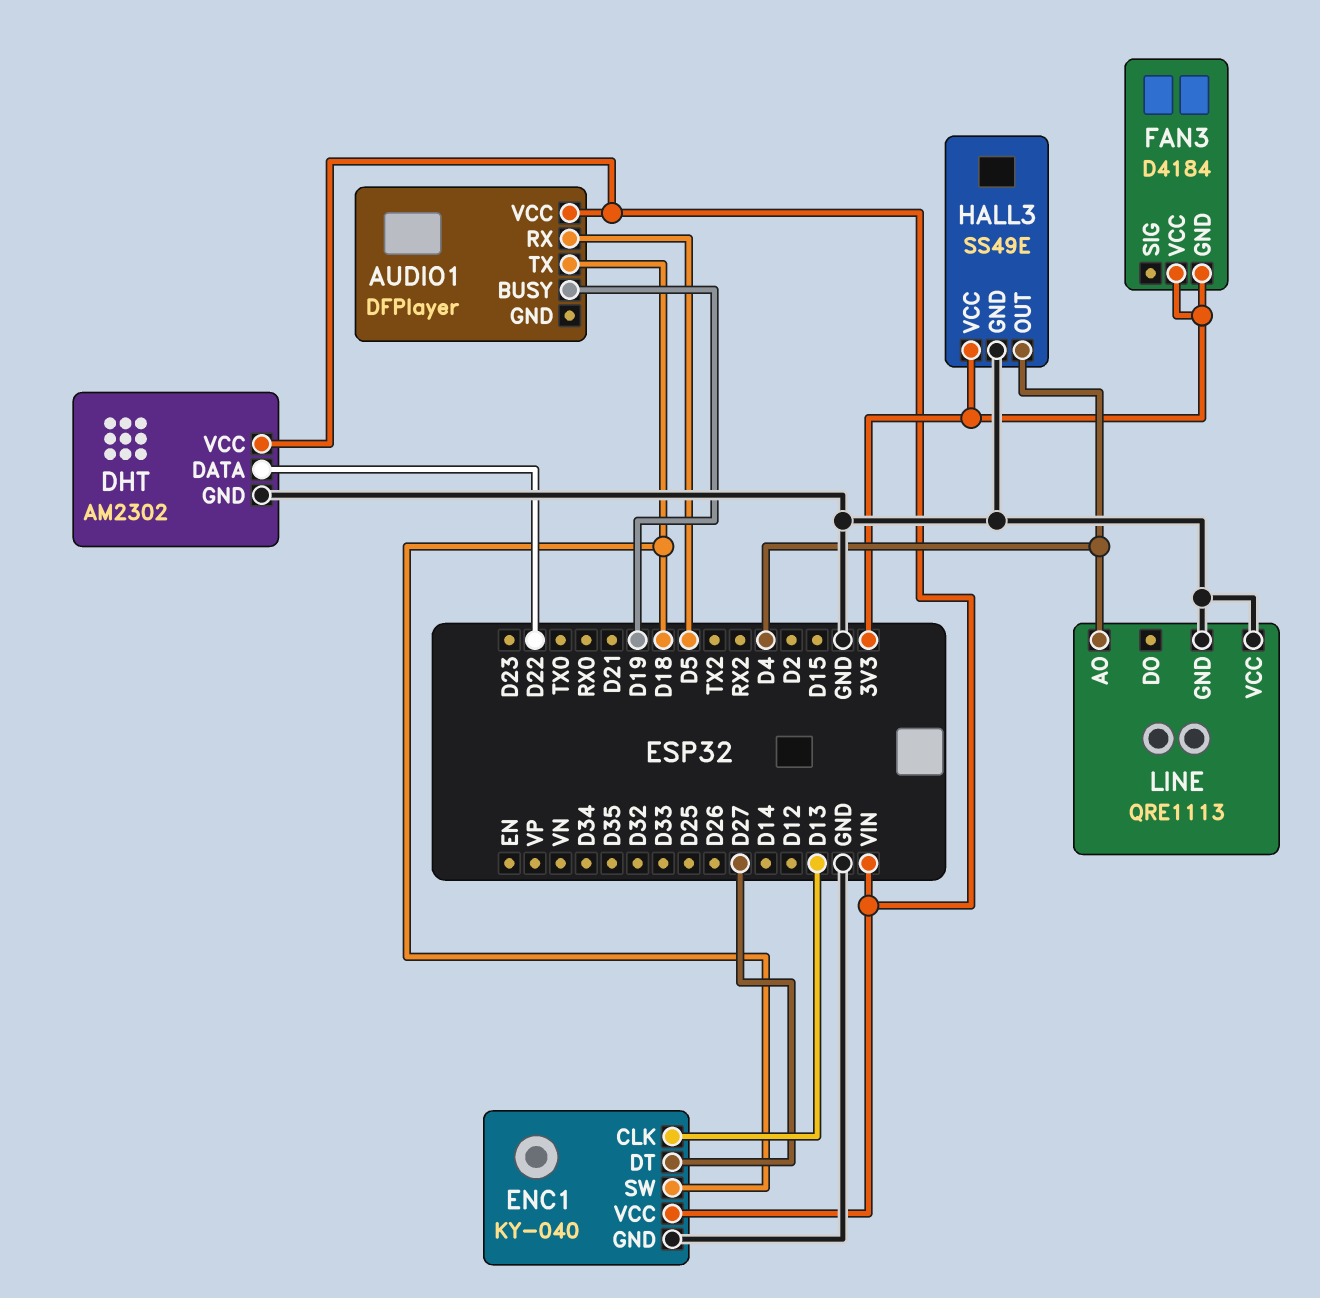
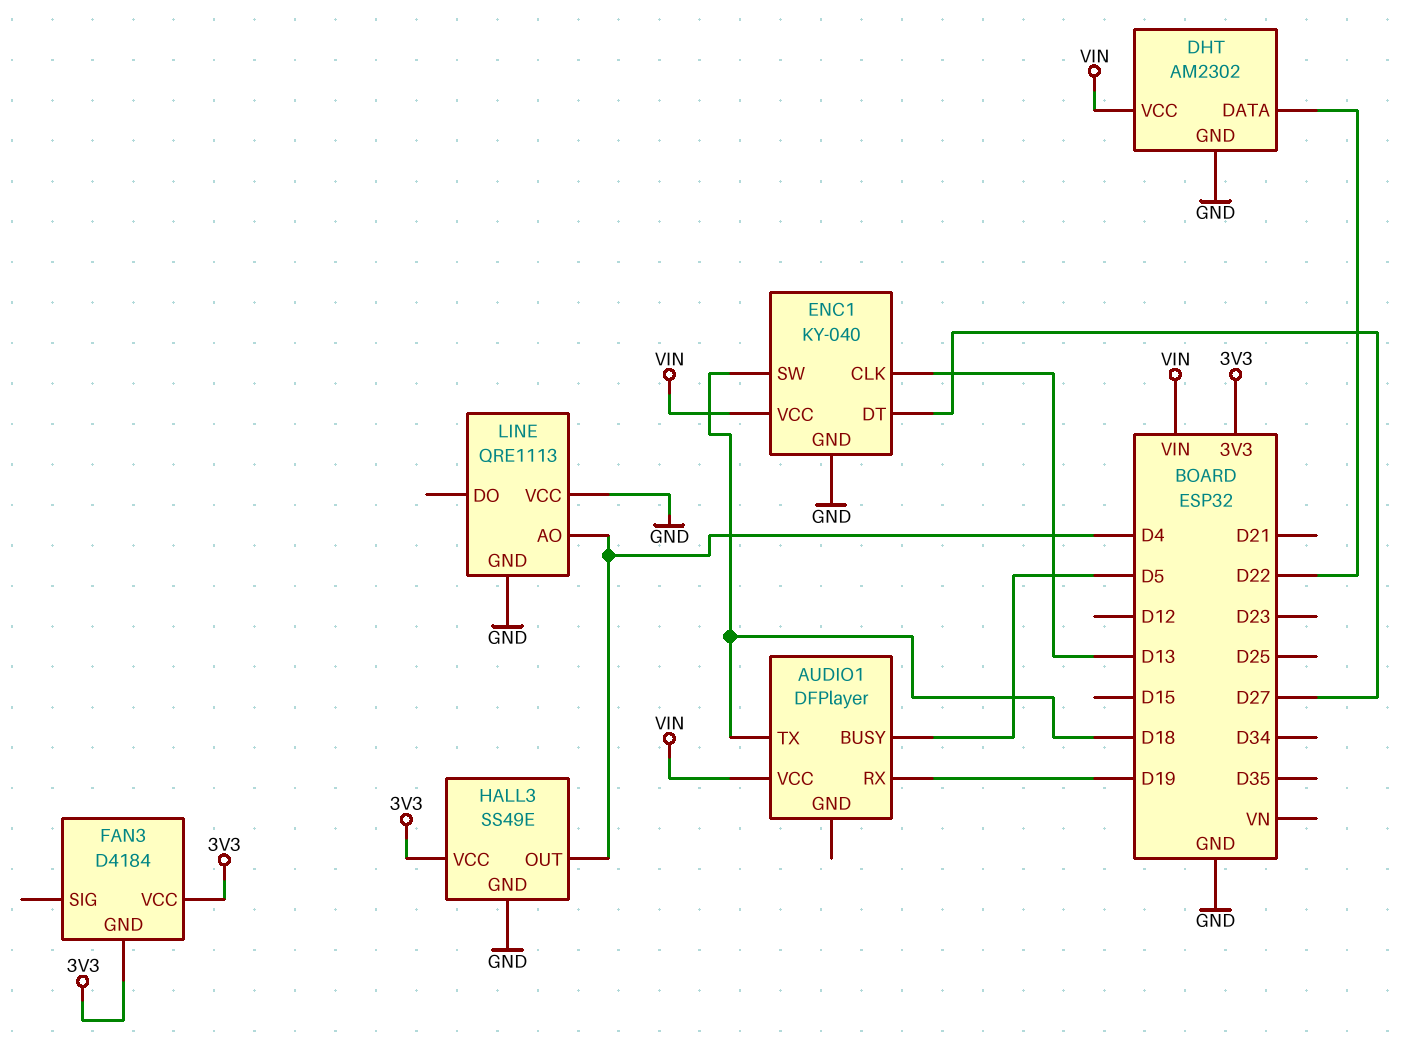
AUDIO1 pin BUSY: D19 -> D5
AUDIO1 pin RX: D5 -> D19

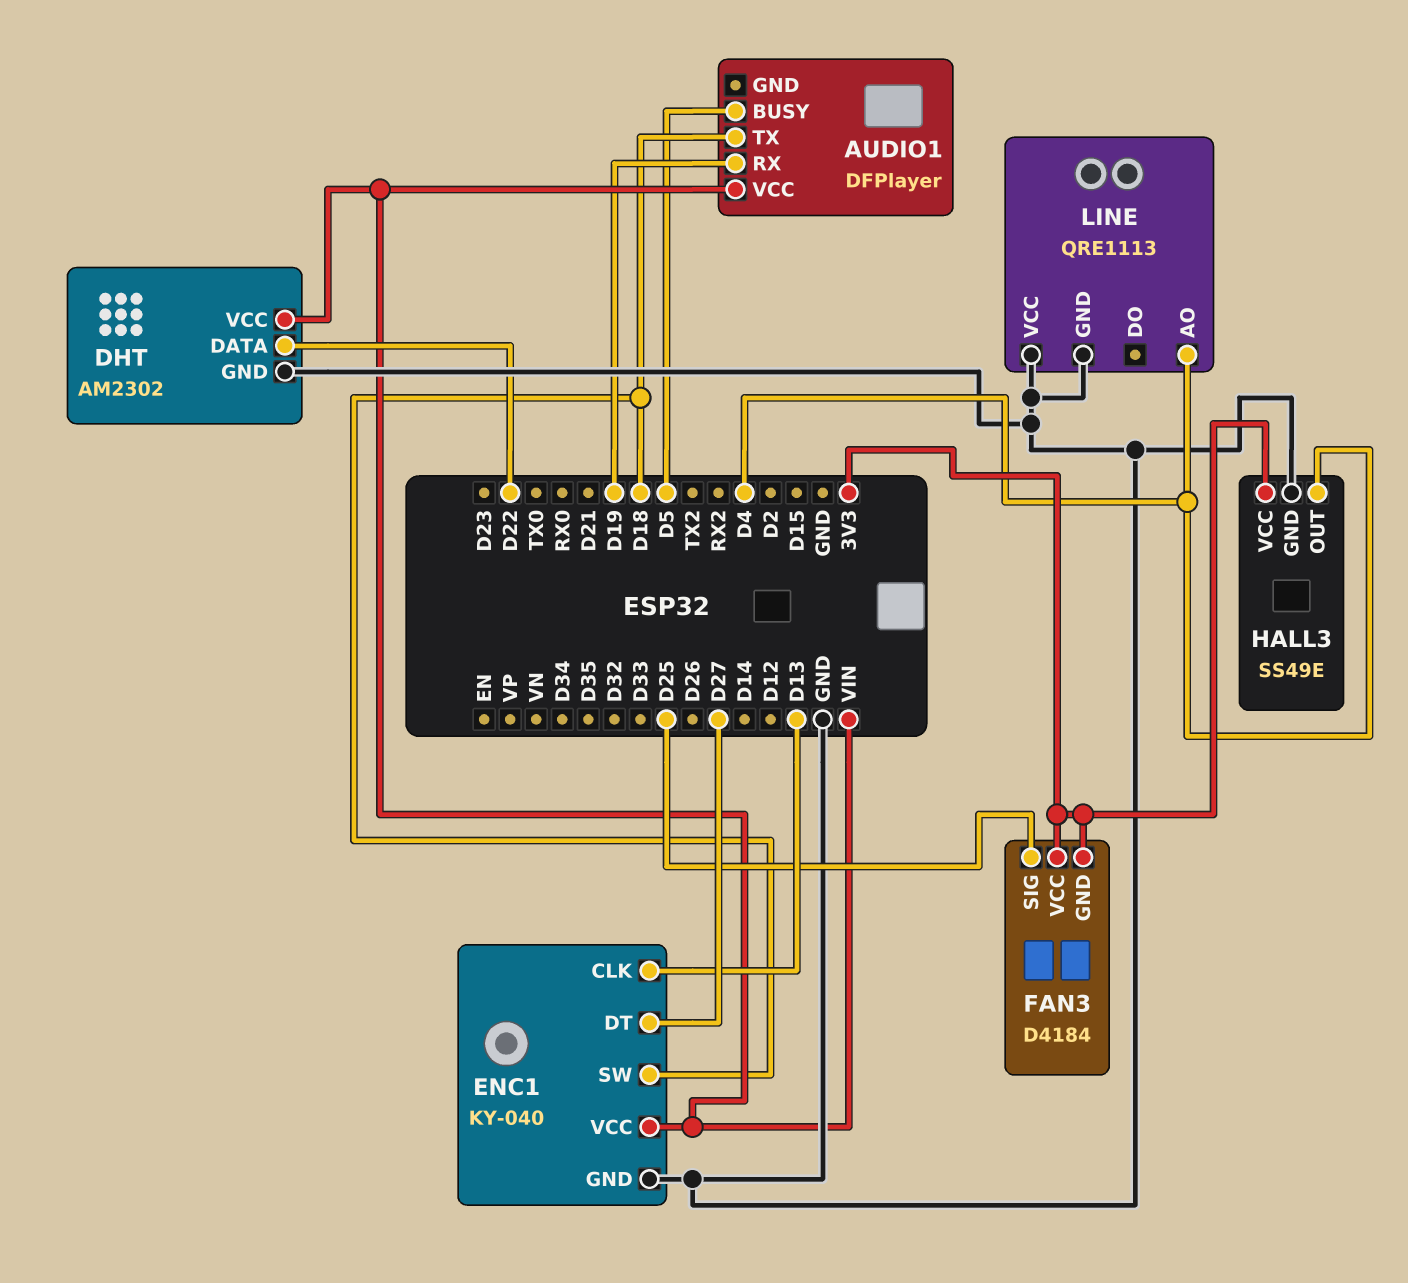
FAN3 pin SIG: none -> D25

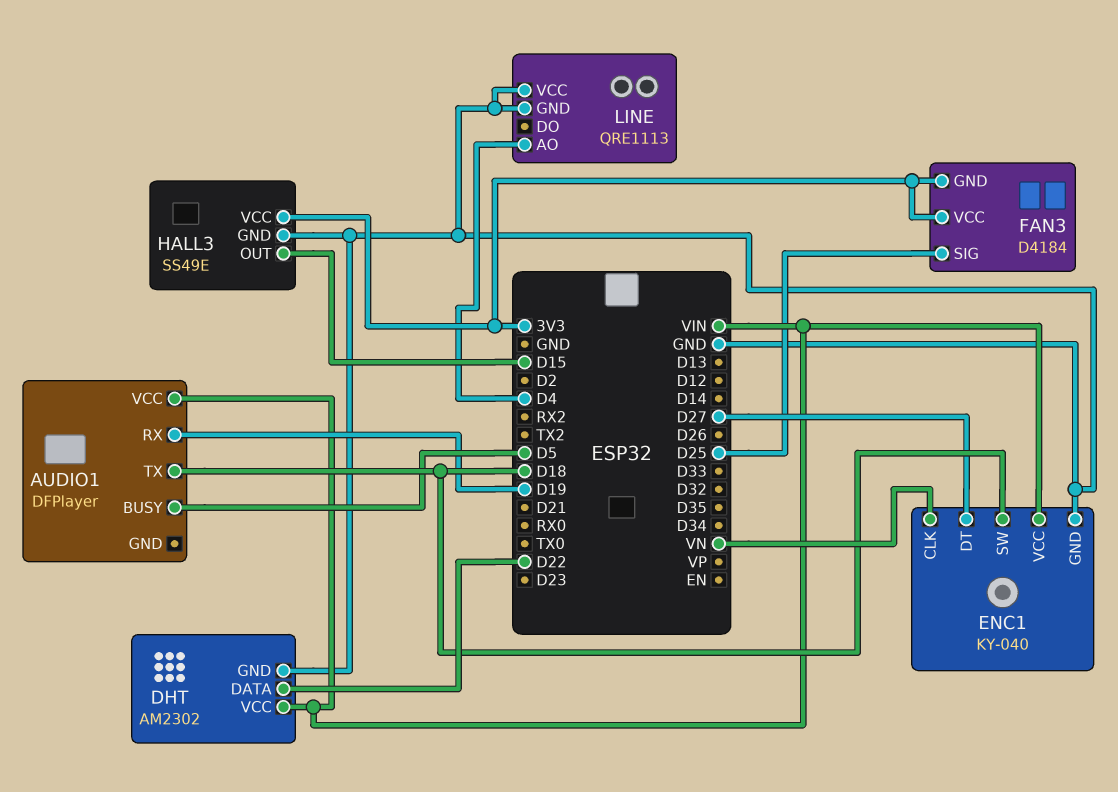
ENC1 pin CLK: D13 -> VN
HALL3 pin OUT: D4 -> D15

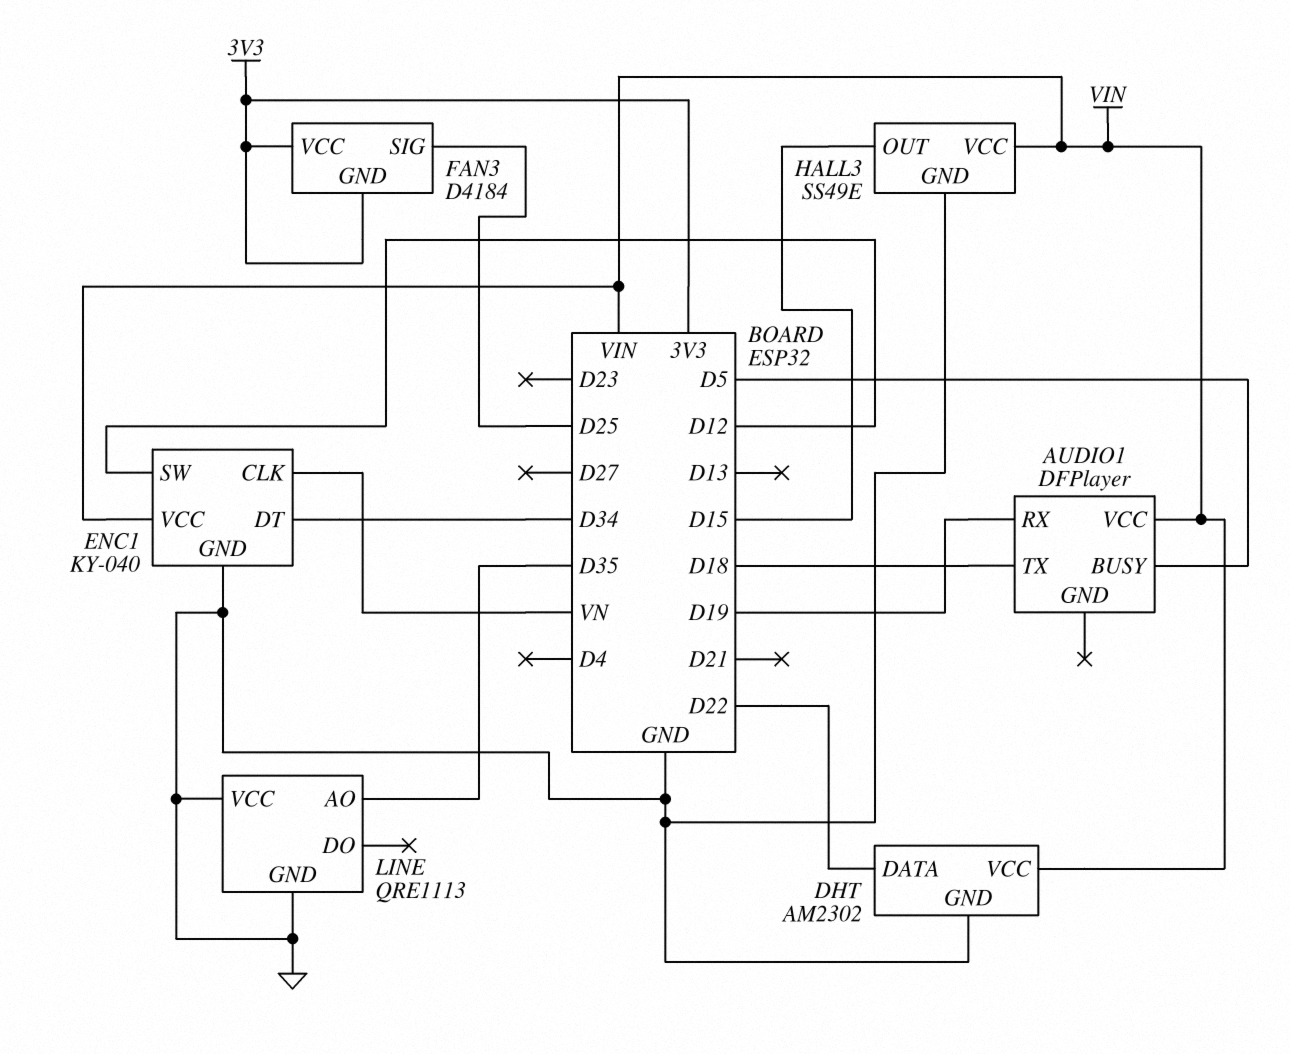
ENC1 pin DT: D27 -> D34
ENC1 pin SW: D18 -> D12
HALL3 pin VCC: 3V3 -> VIN
LINE pin AO: D4 -> D35

